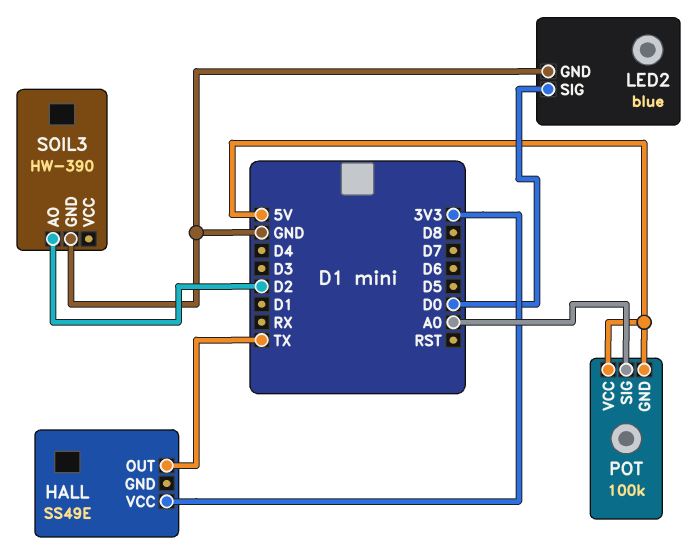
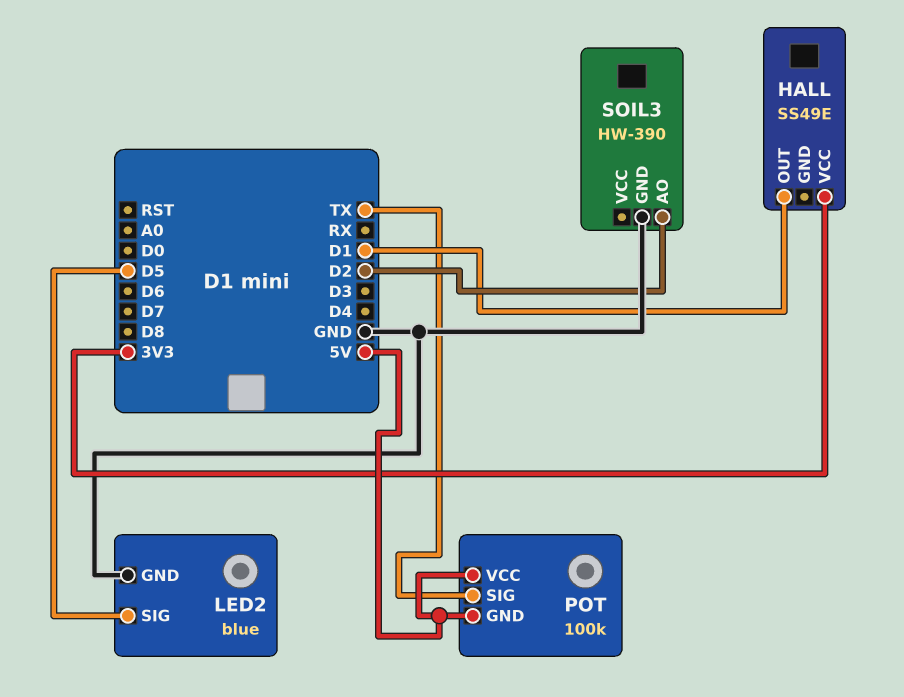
HALL pin OUT: TX -> D1
LED2 pin SIG: D0 -> D5
POT pin SIG: A0 -> TX

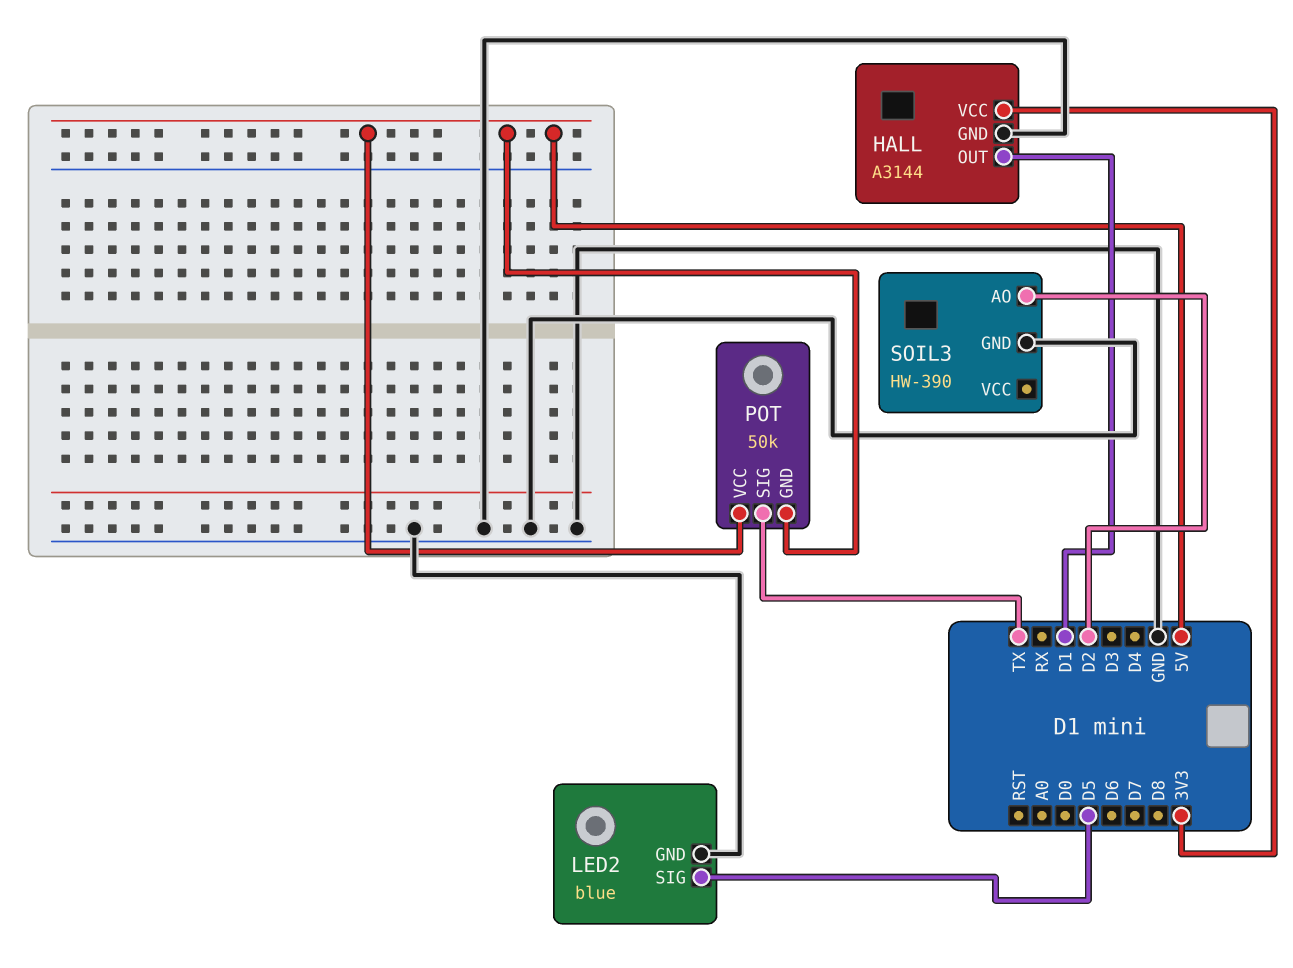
HALL: SS49E -> A3144
HALL pin GND: none -> GND
POT: 100k -> 50k

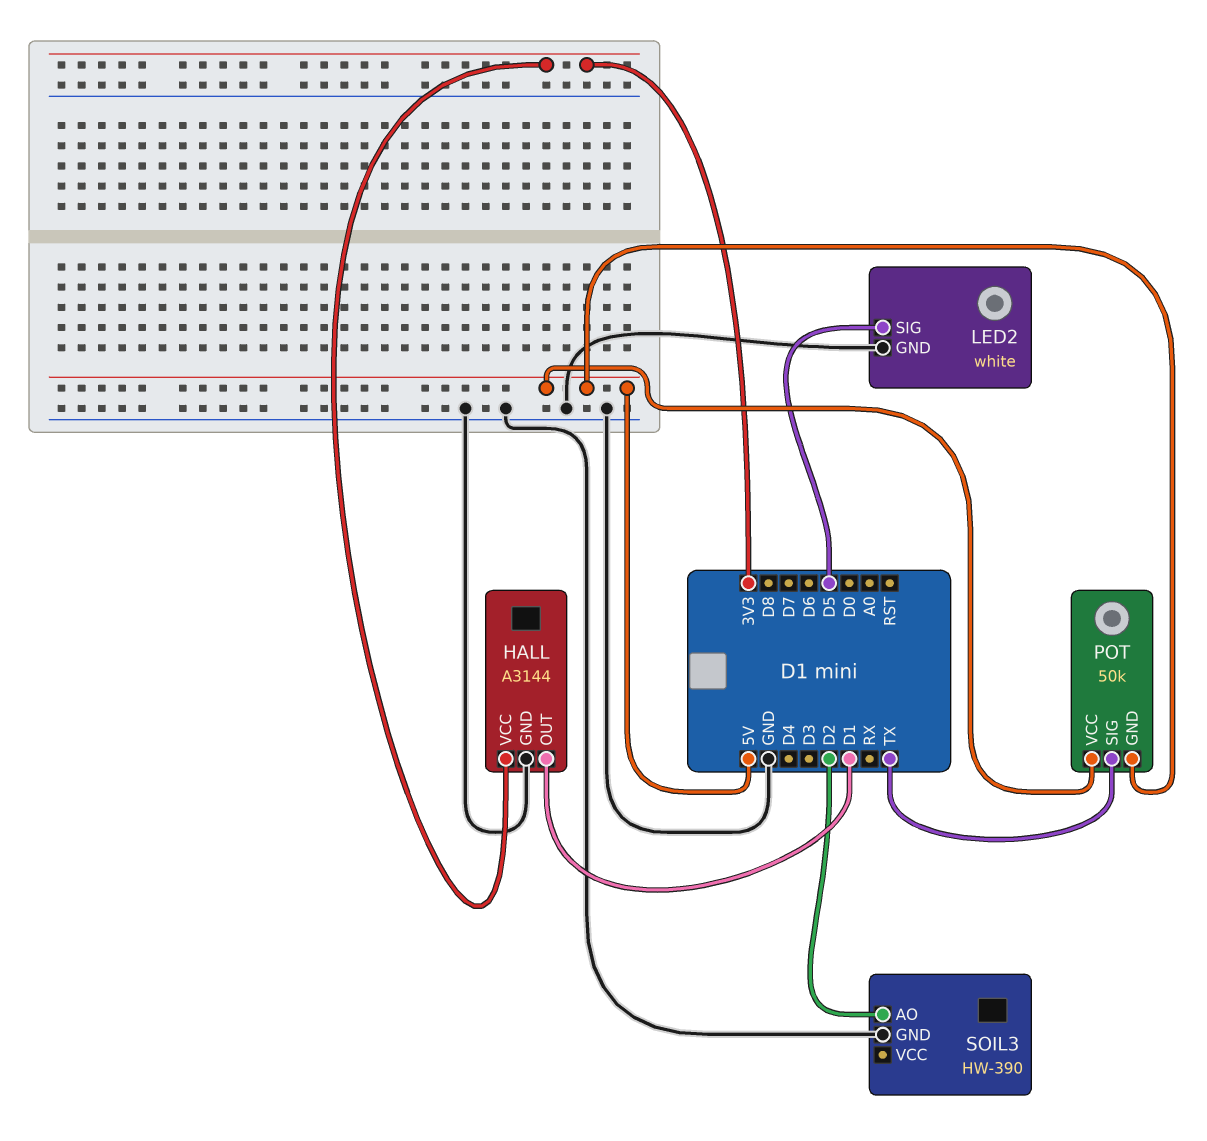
LED2: blue -> white

